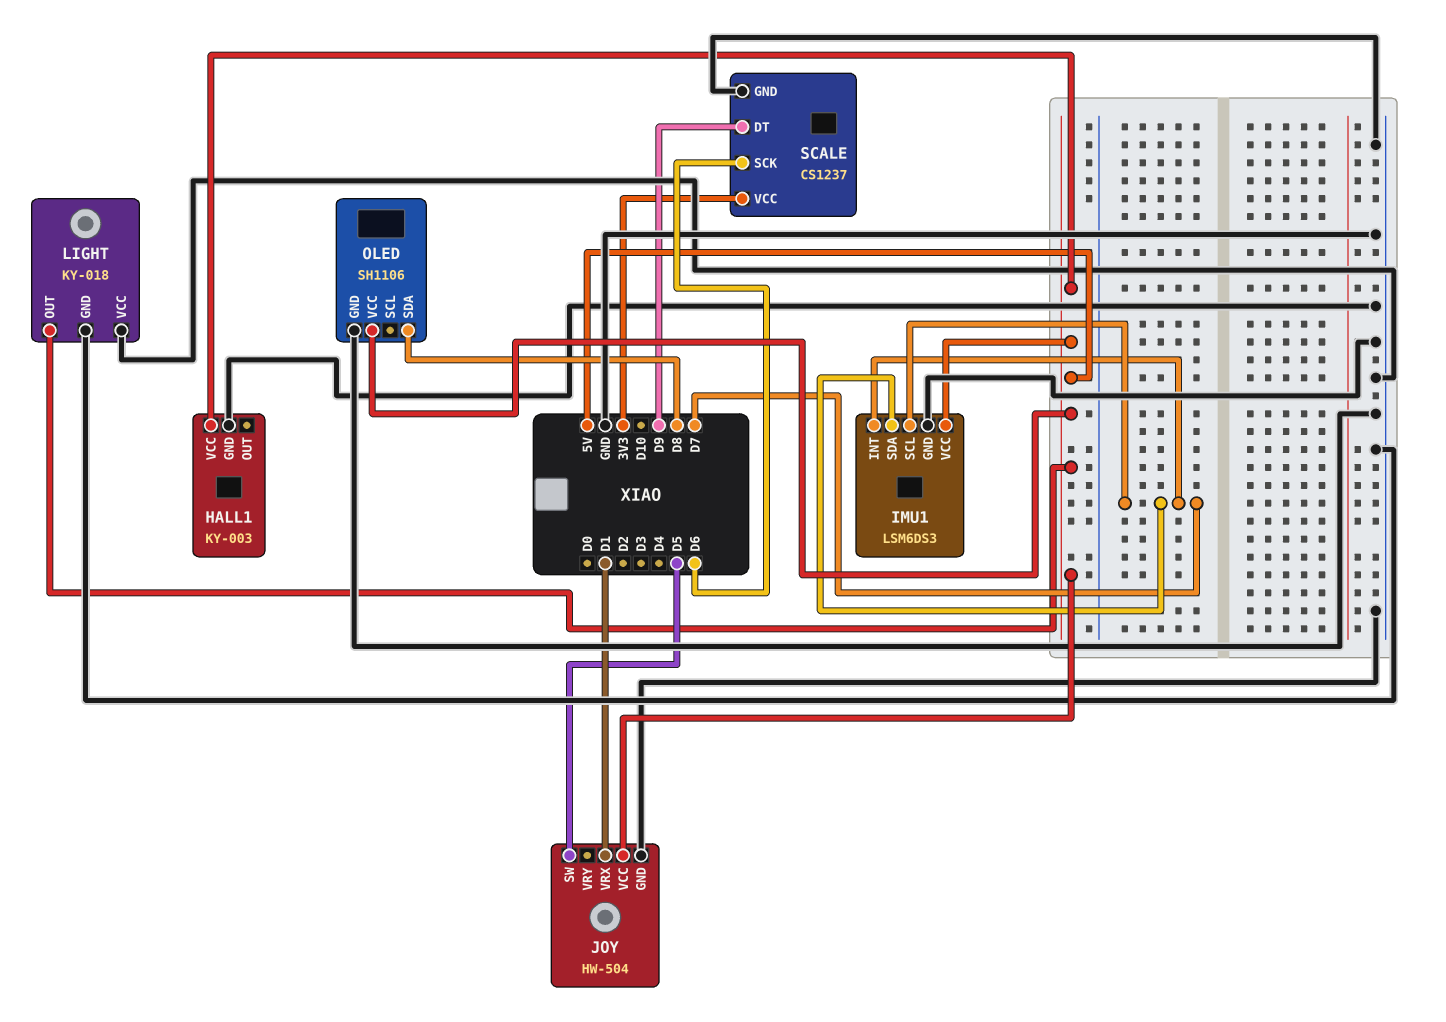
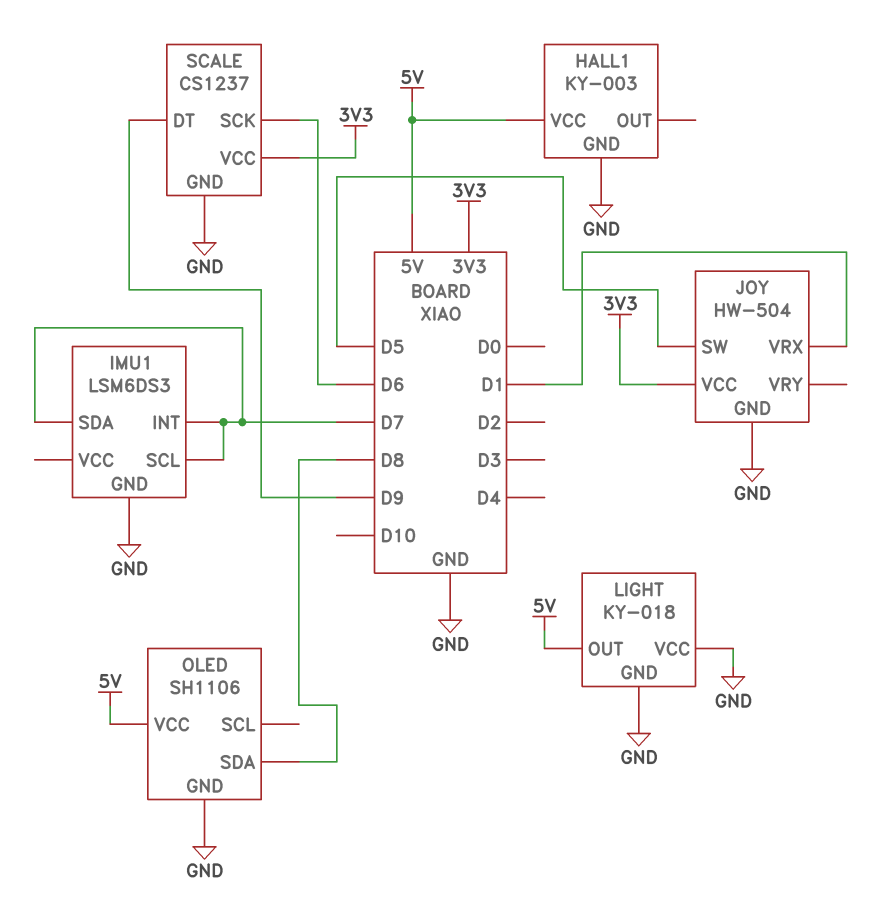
IMU1 pin VCC: 5V -> none
JOY pin VCC: 5V -> 3V3

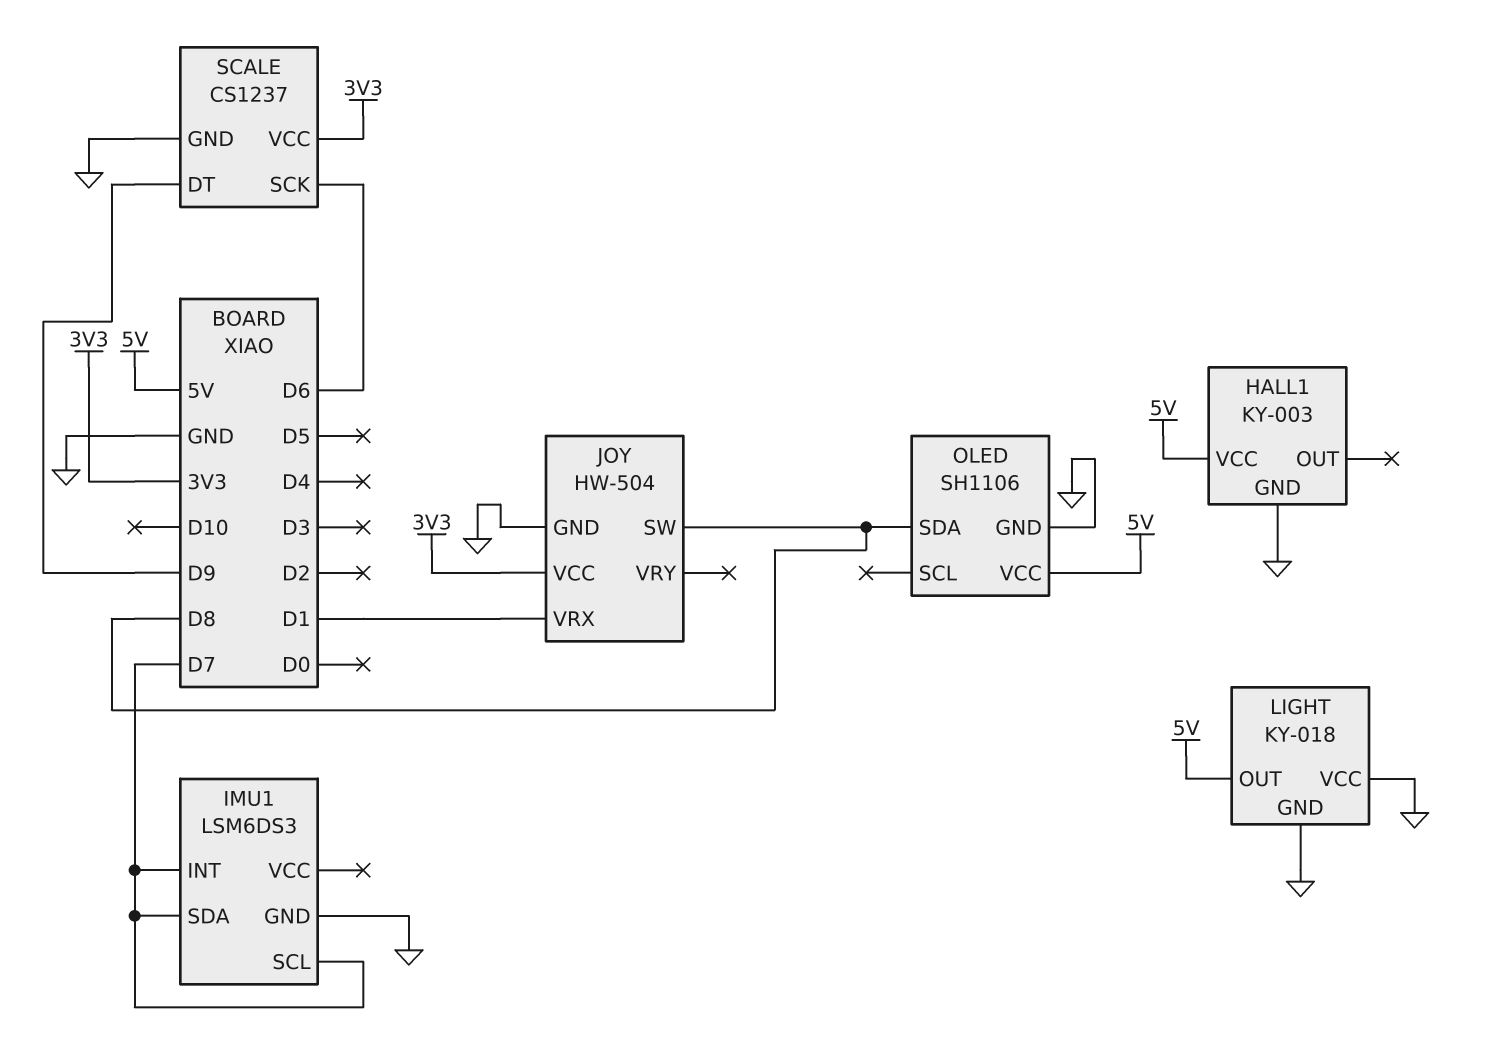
JOY pin SW: D5 -> D8

